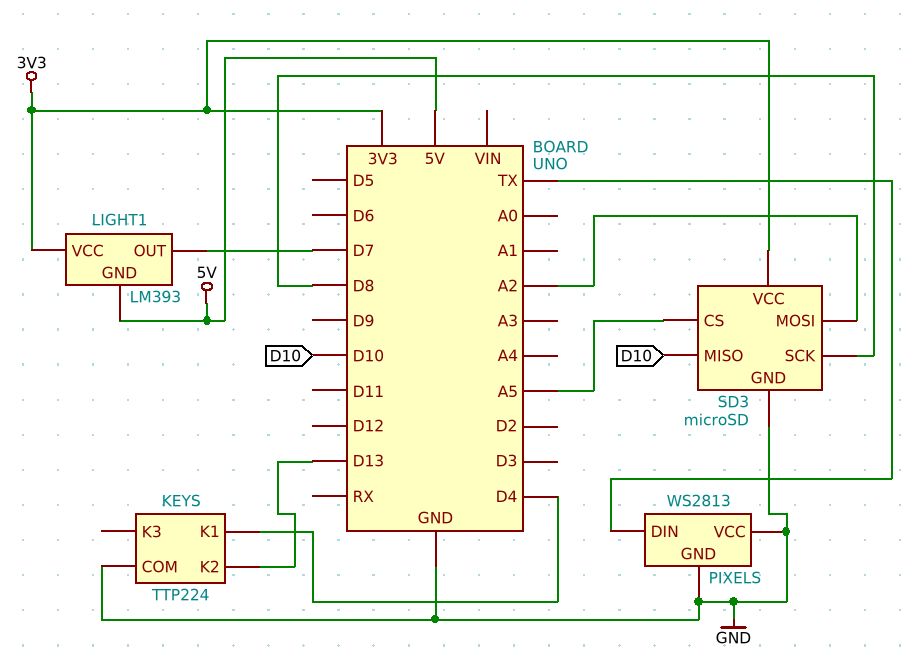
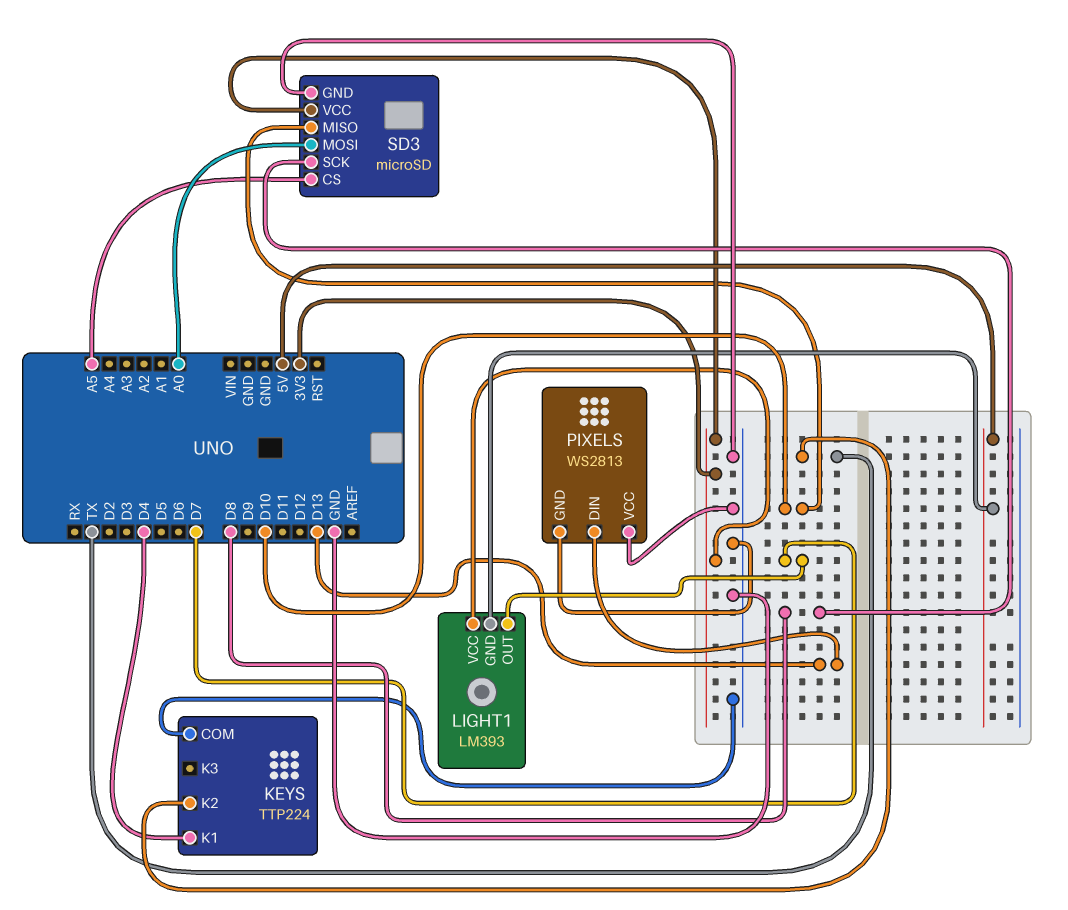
KEYS pin K2: D13 -> TX
PIXELS pin DIN: TX -> D13
SD3 pin MOSI: A2 -> A0

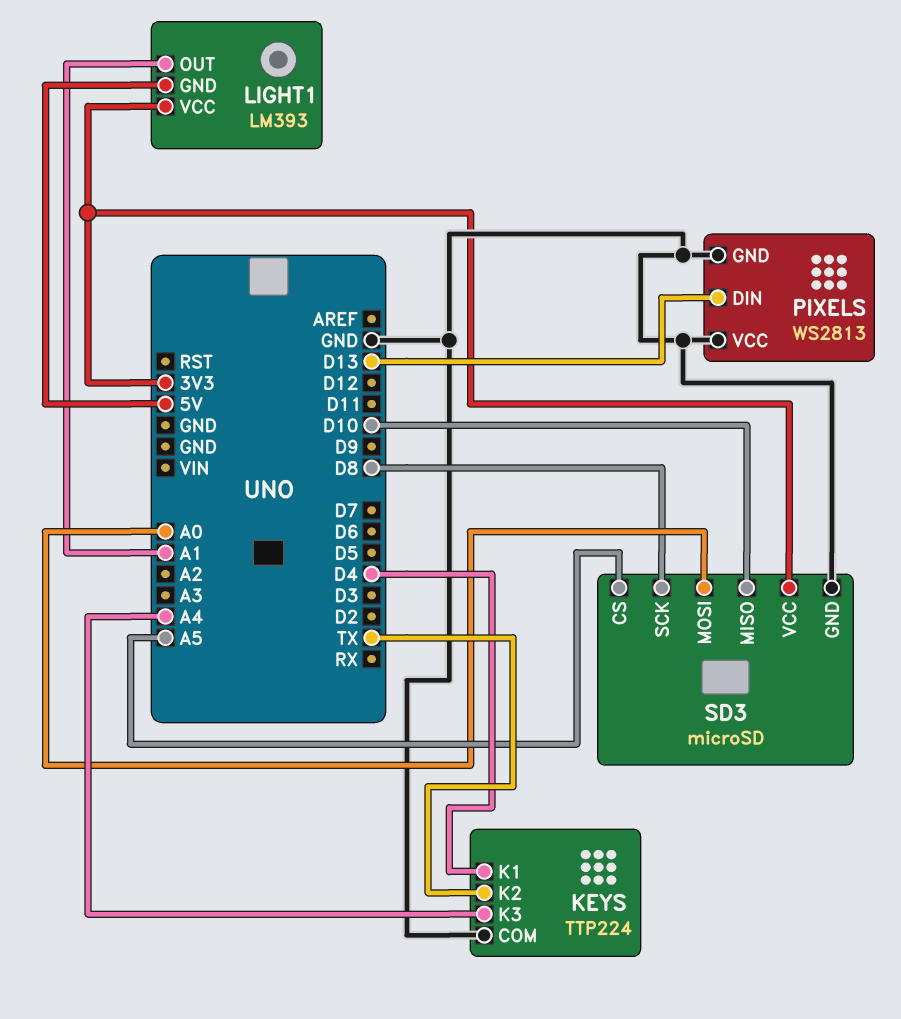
KEYS pin K3: none -> A4
LIGHT1 pin OUT: D7 -> A1

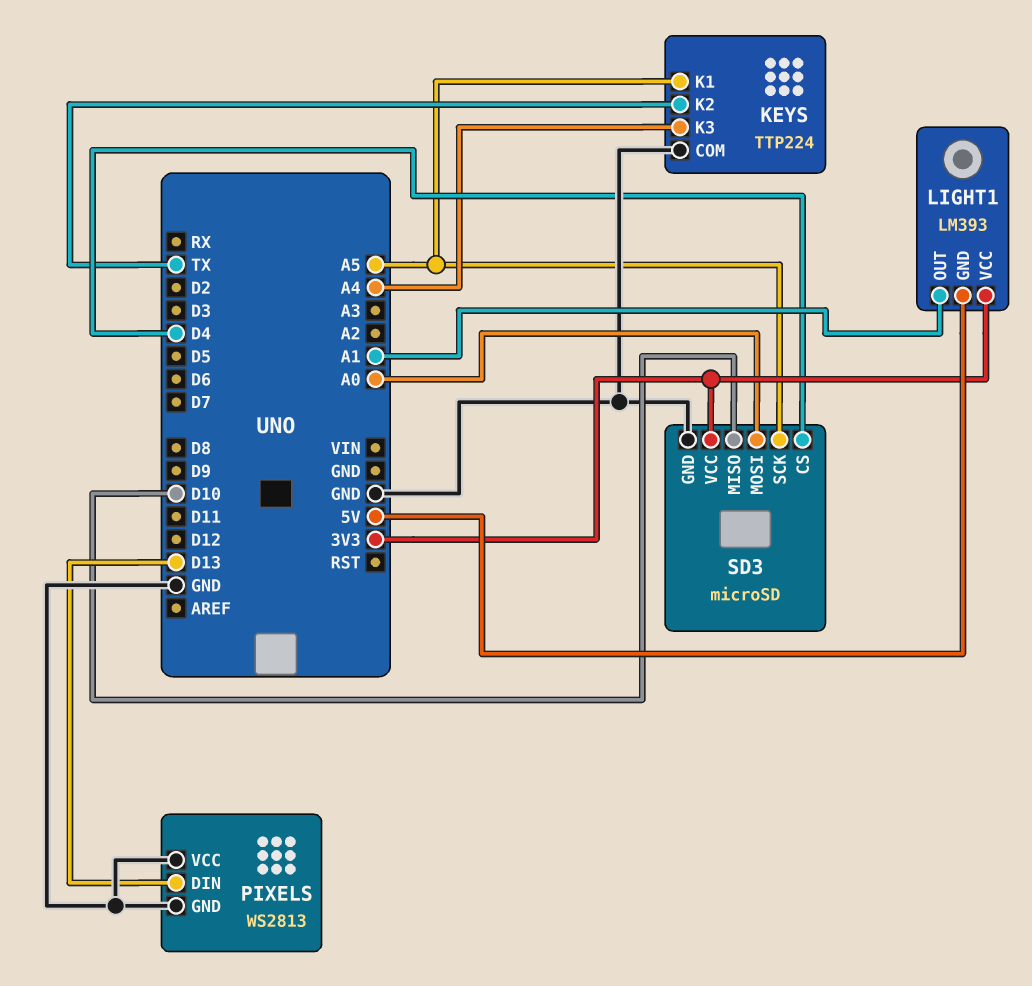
KEYS pin K1: D4 -> A5
SD3 pin CS: A5 -> D4
SD3 pin SCK: D8 -> A5

